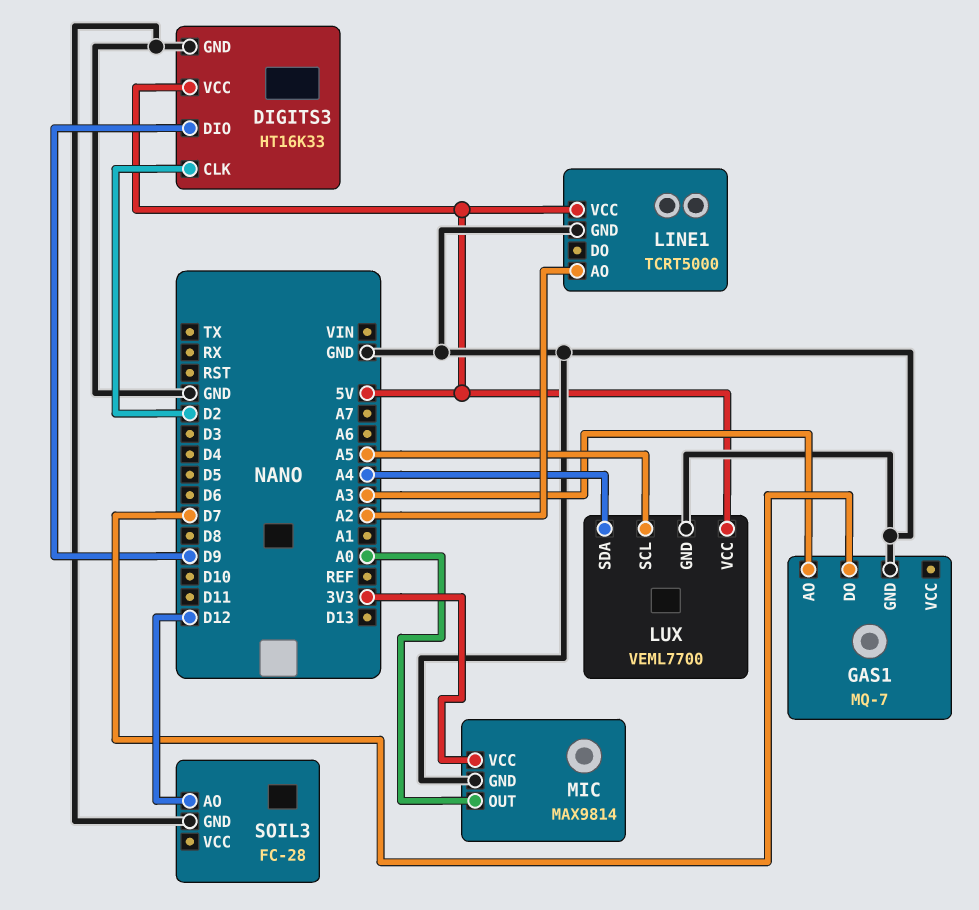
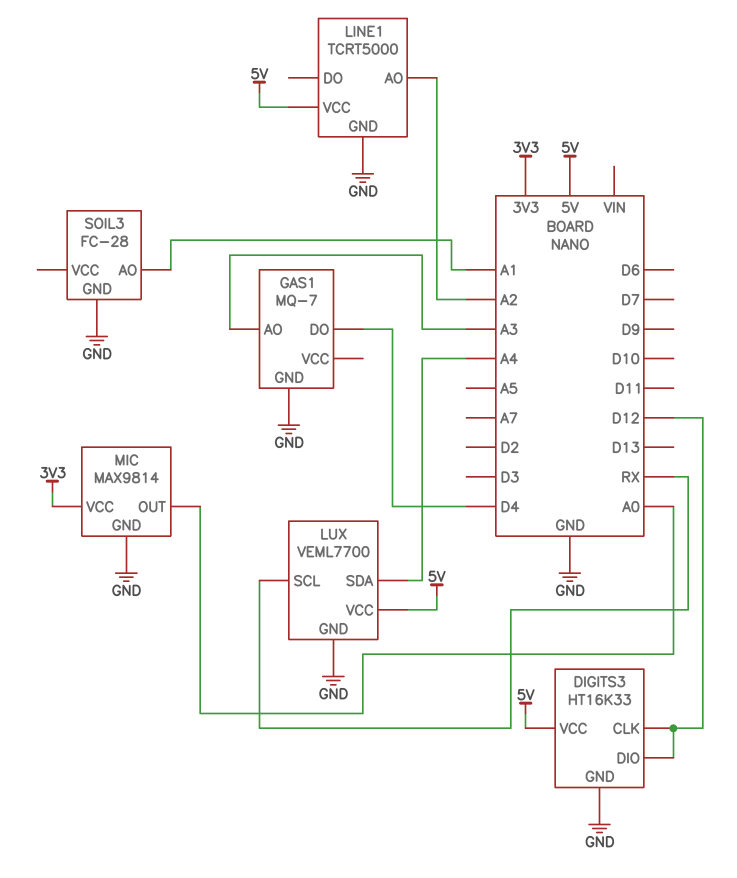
DIGITS3 pin CLK: D2 -> D12
DIGITS3 pin DIO: D9 -> D12
GAS1 pin DO: D7 -> D4
LUX pin SCL: A5 -> RX
SOIL3 pin AO: D12 -> A1

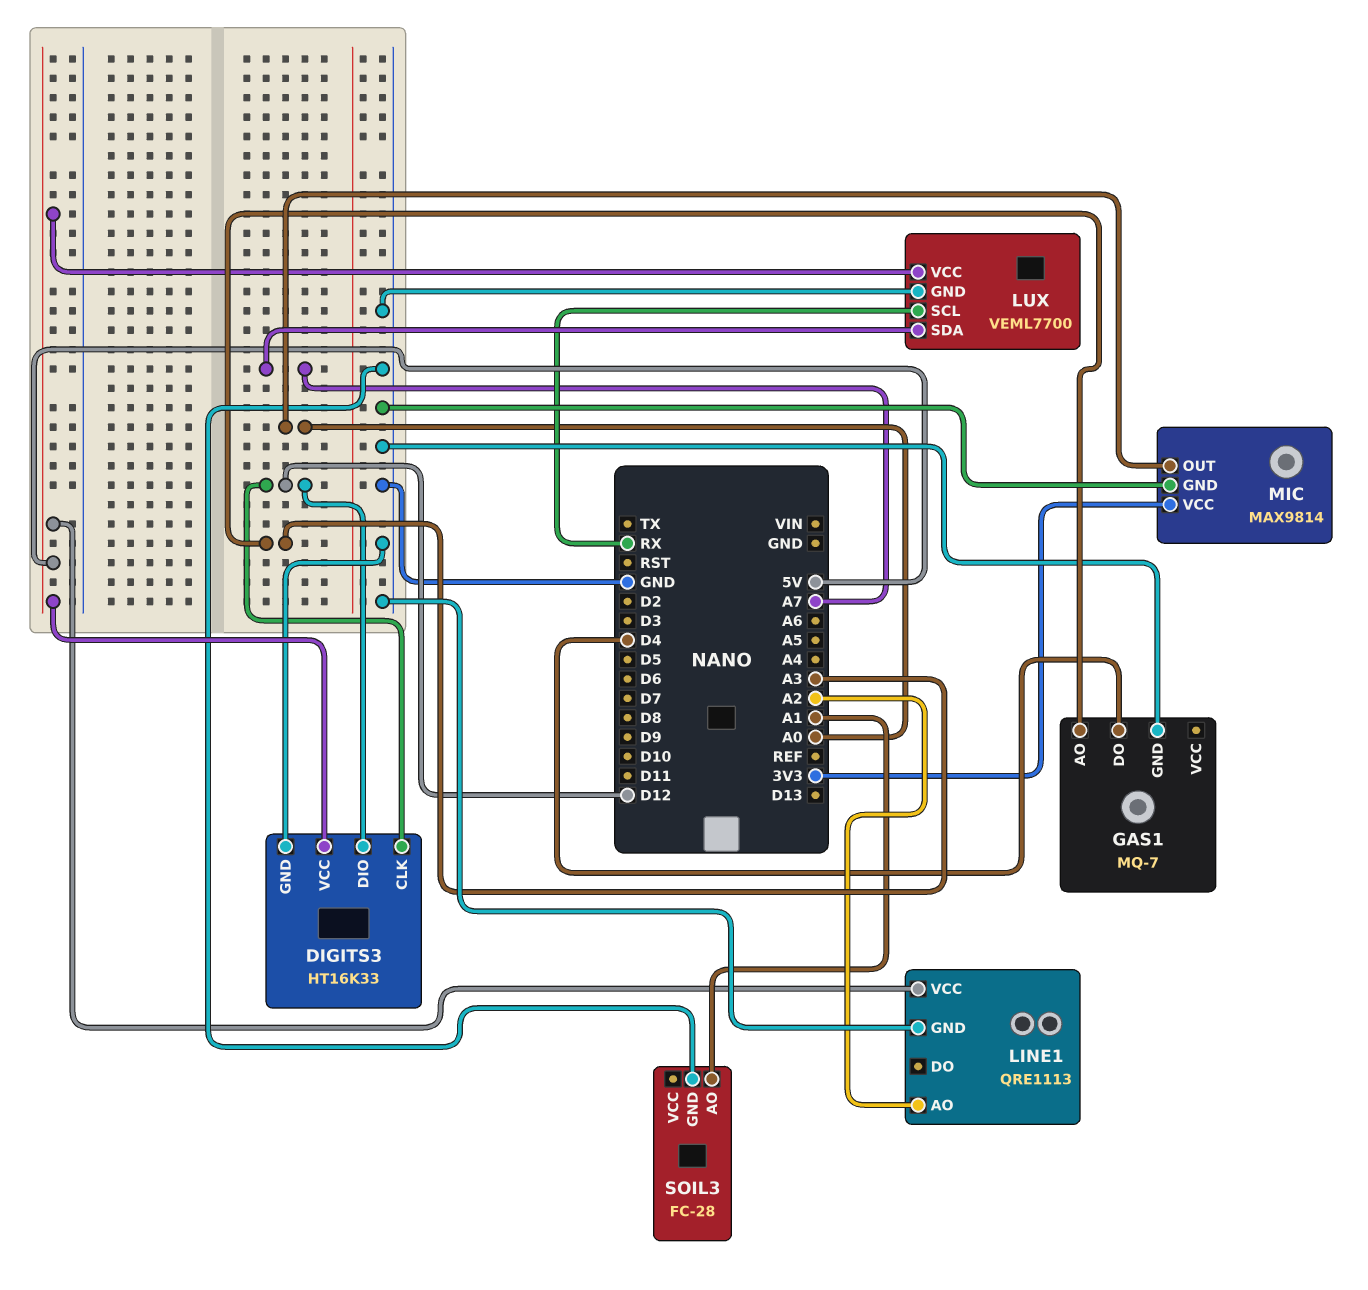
LINE1: TCRT5000 -> QRE1113
LUX pin SDA: A4 -> A7

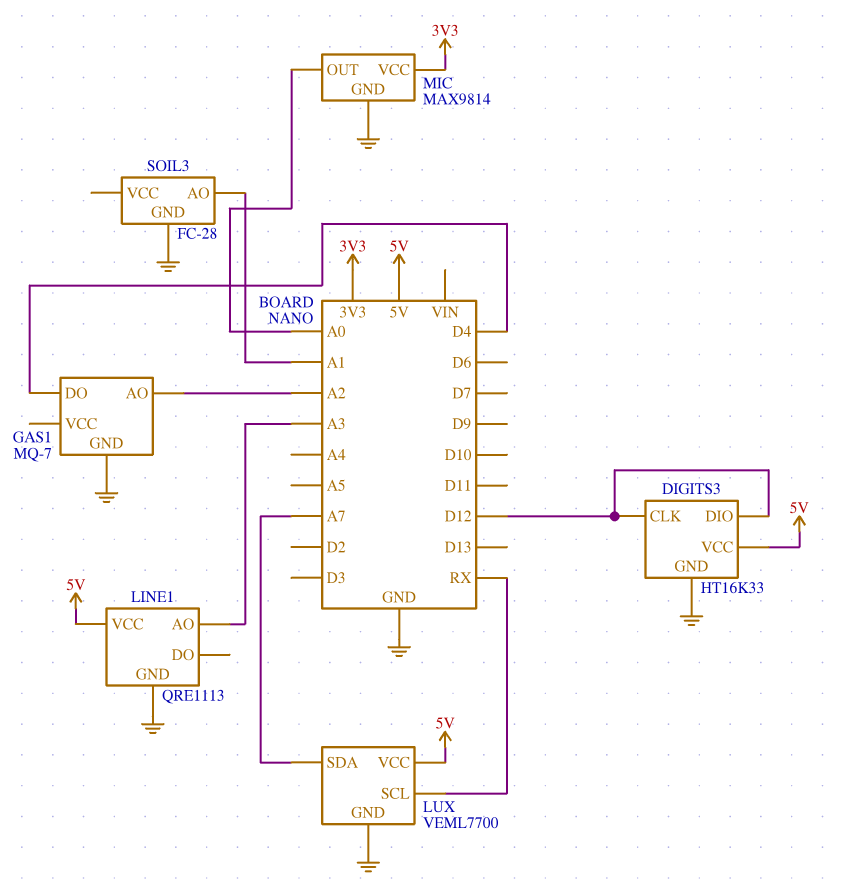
GAS1 pin AO: A3 -> A2
LINE1 pin AO: A2 -> A3

